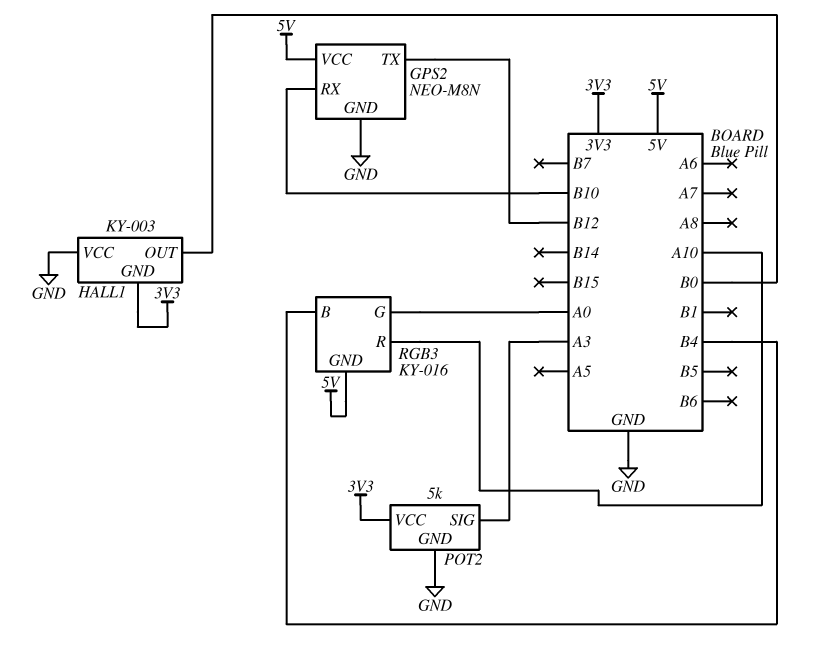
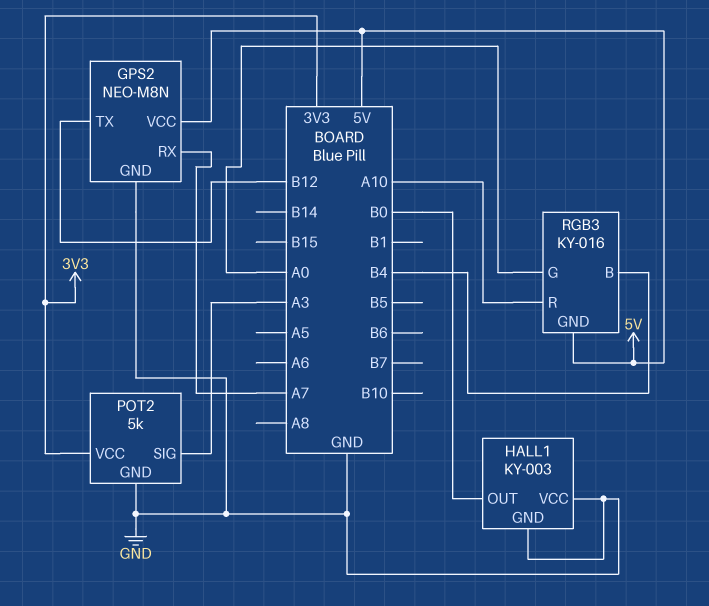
GPS2 pin RX: B10 -> A7
HALL1 pin GND: 3V3 -> GND

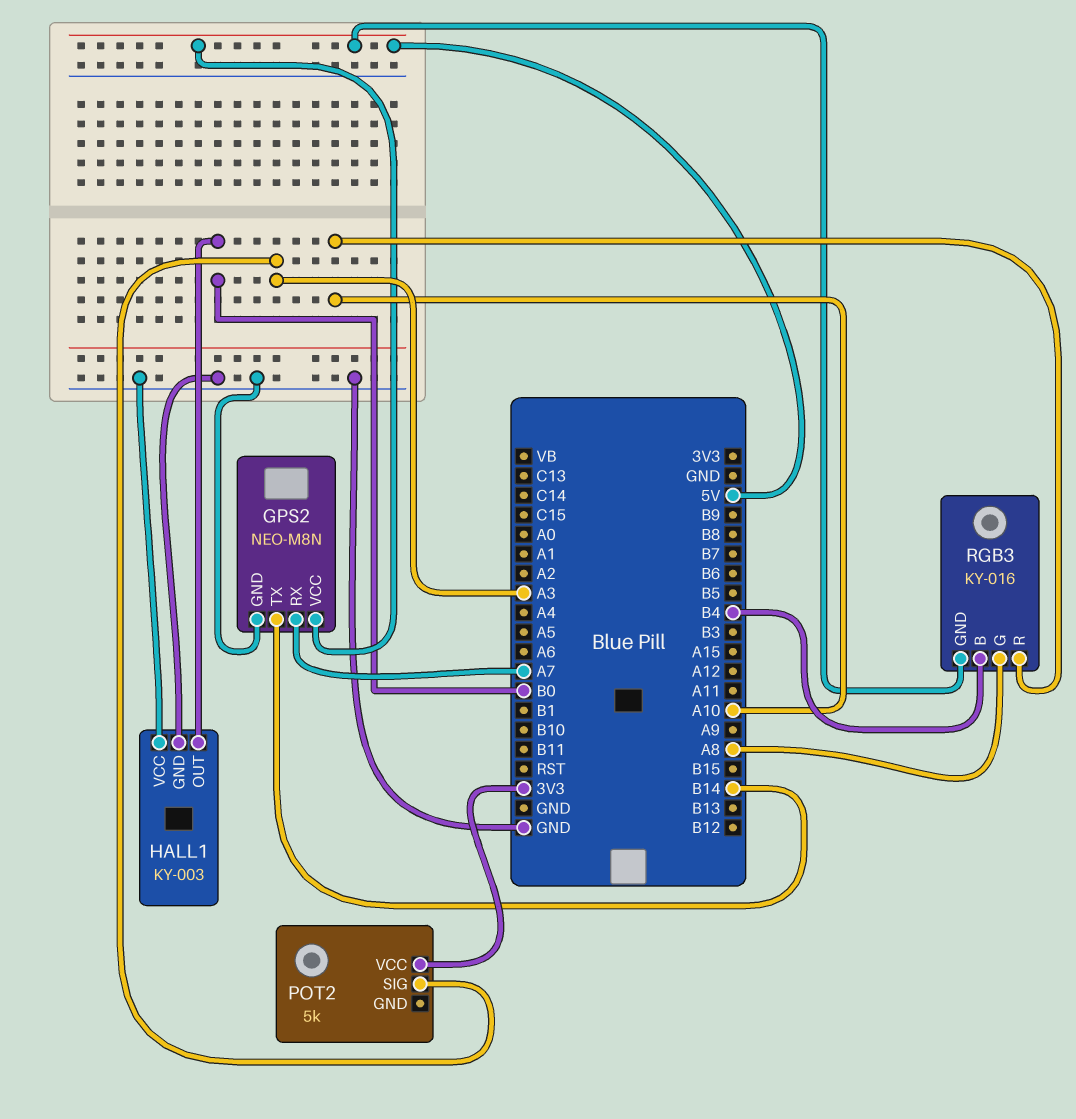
GPS2 pin TX: B12 -> B14
POT2 pin GND: GND -> none
RGB3 pin G: A0 -> A8

